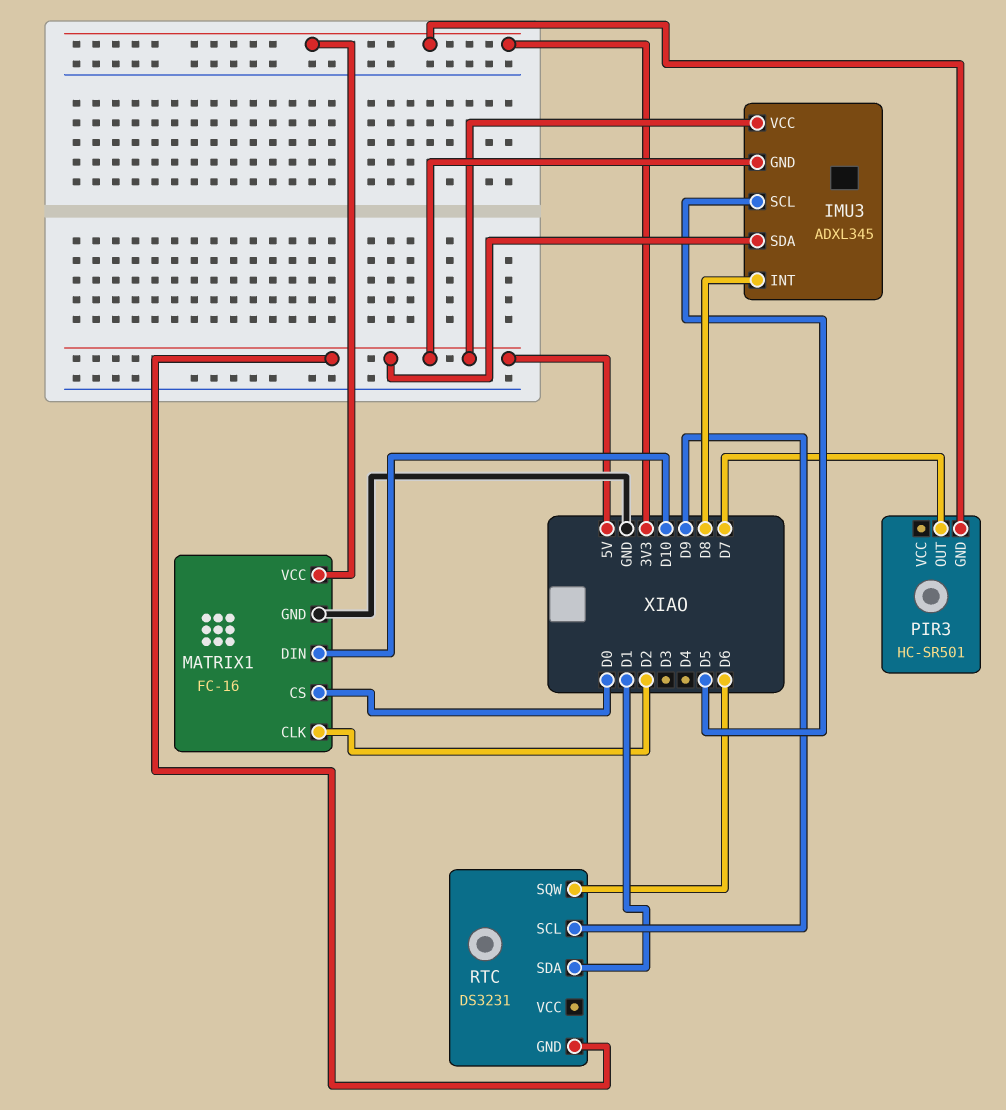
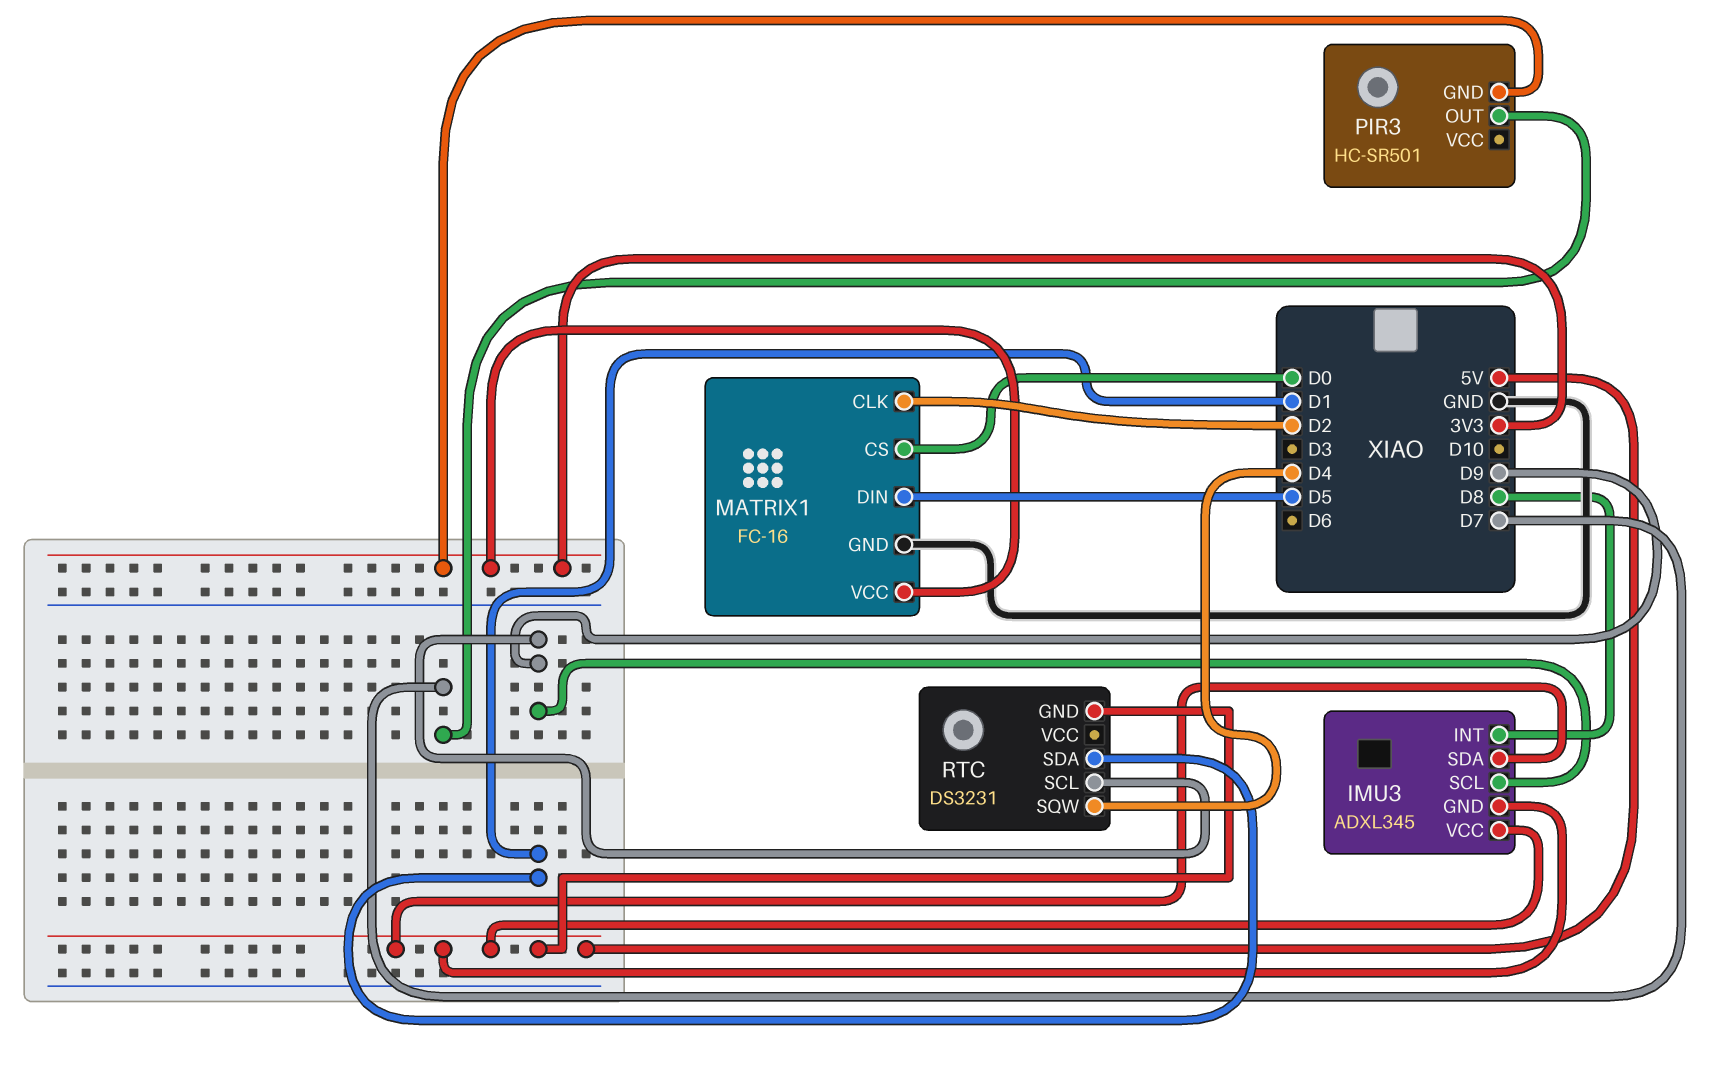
IMU3 pin SCL: D5 -> D9
MATRIX1 pin DIN: D10 -> D5
RTC pin SQW: D6 -> D4

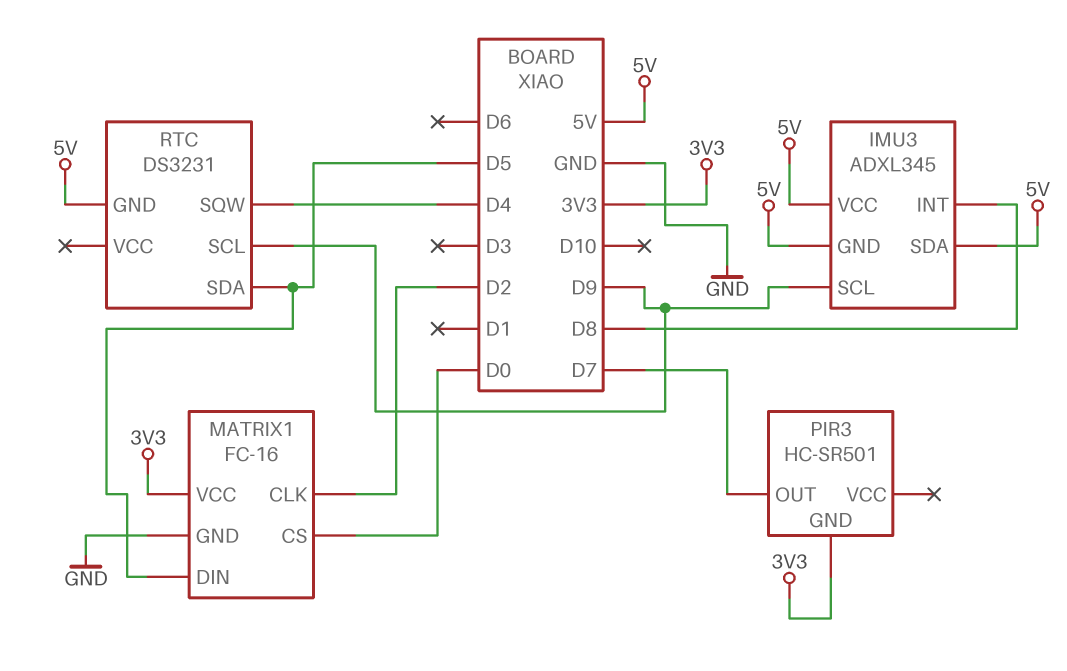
RTC pin SDA: D1 -> D5

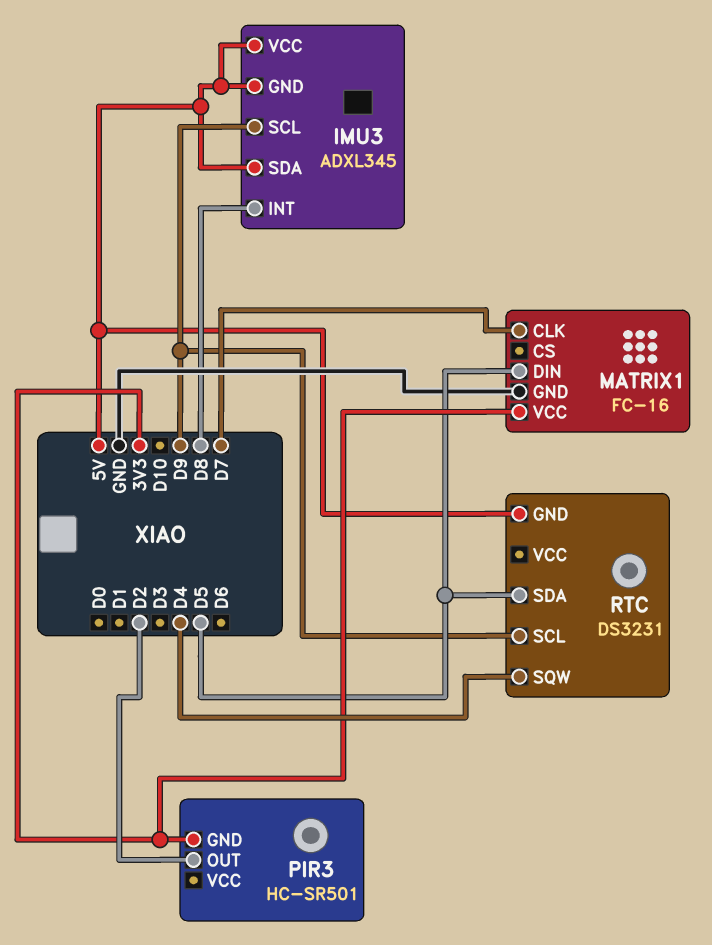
MATRIX1 pin CLK: D2 -> D7
MATRIX1 pin CS: D0 -> none
PIR3 pin OUT: D7 -> D2

